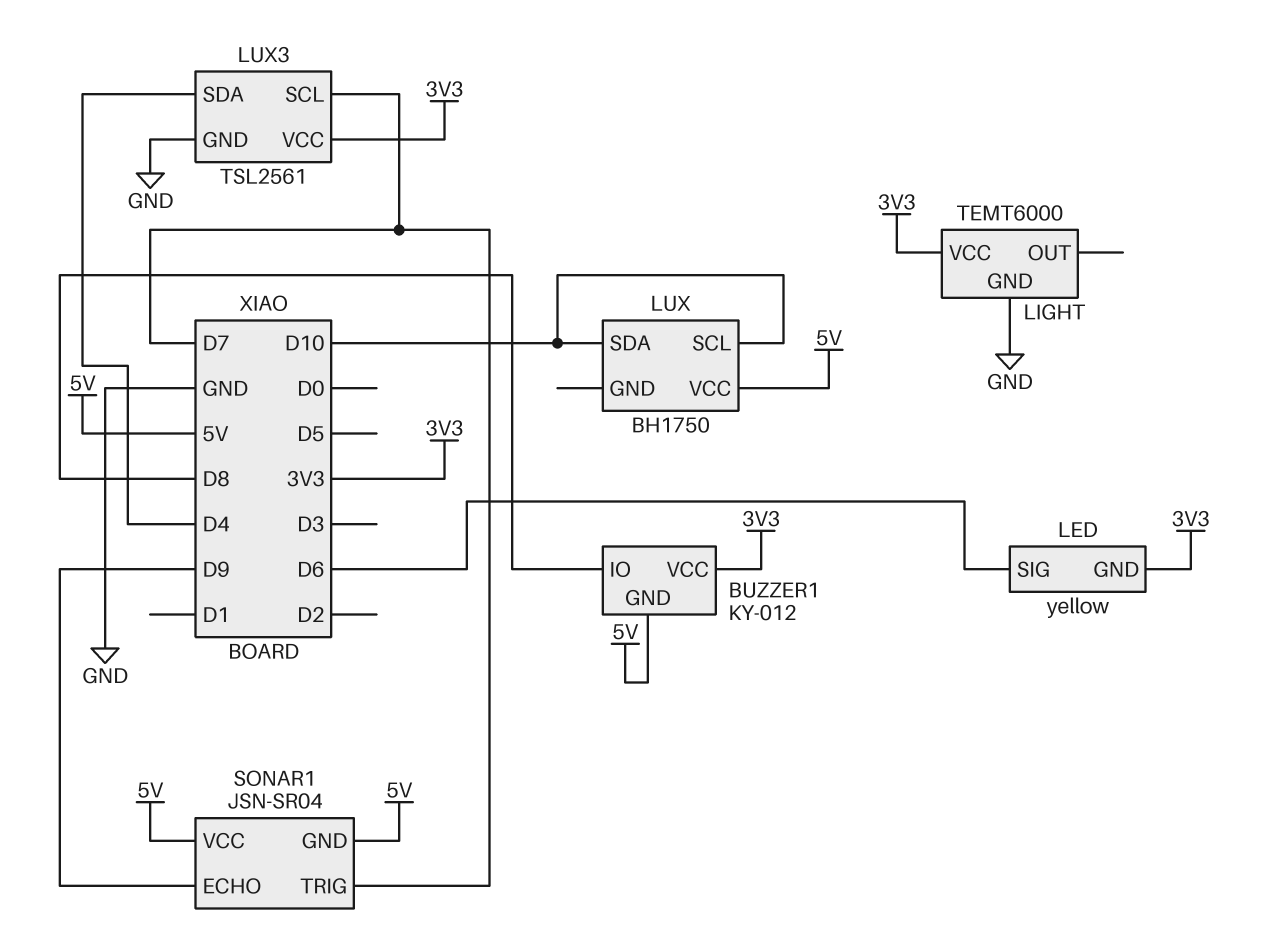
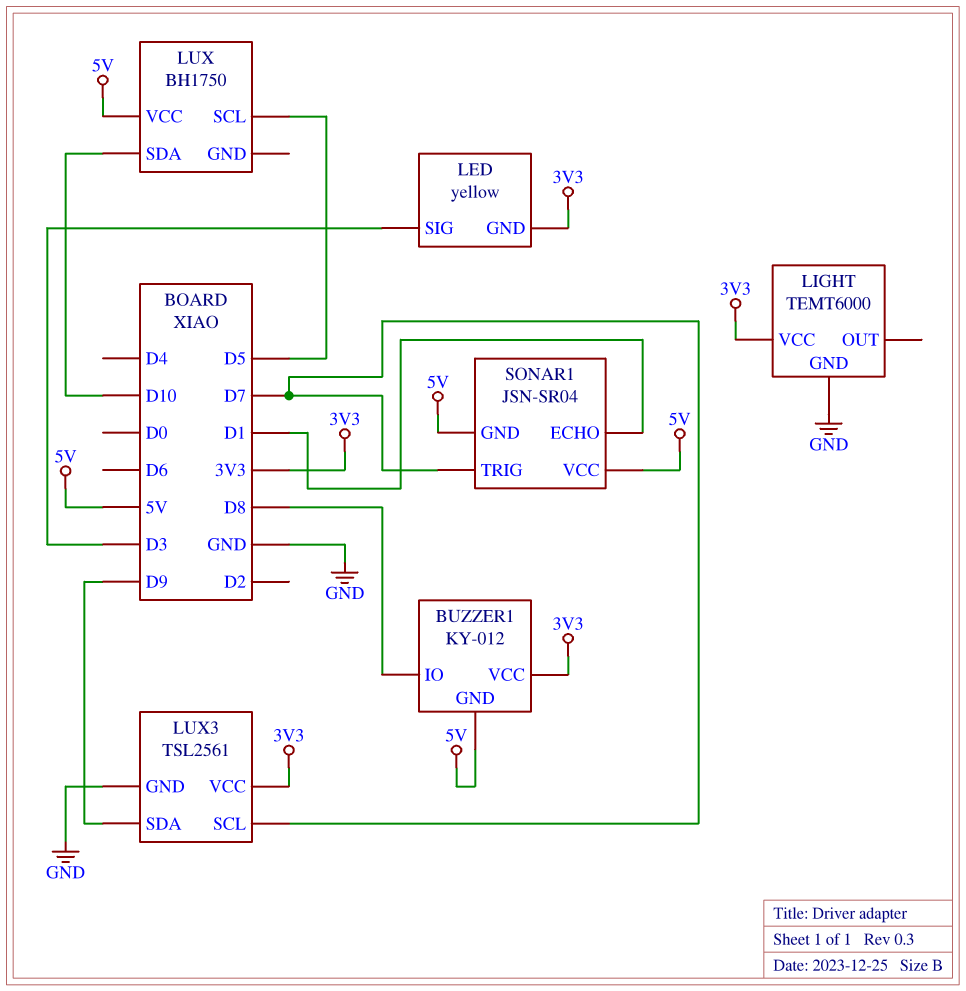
LED pin SIG: D6 -> D3
LUX pin SCL: D10 -> D5
LUX3 pin SDA: D4 -> D9
SONAR1 pin ECHO: D9 -> D1

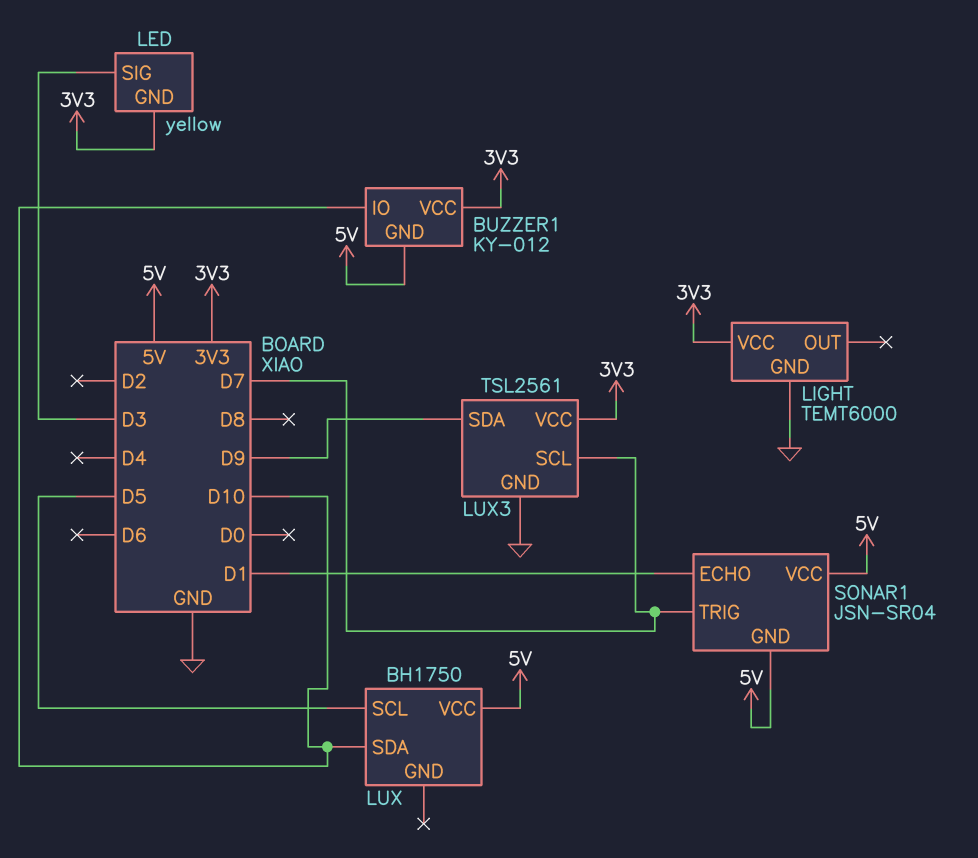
BUZZER1 pin IO: D8 -> D10

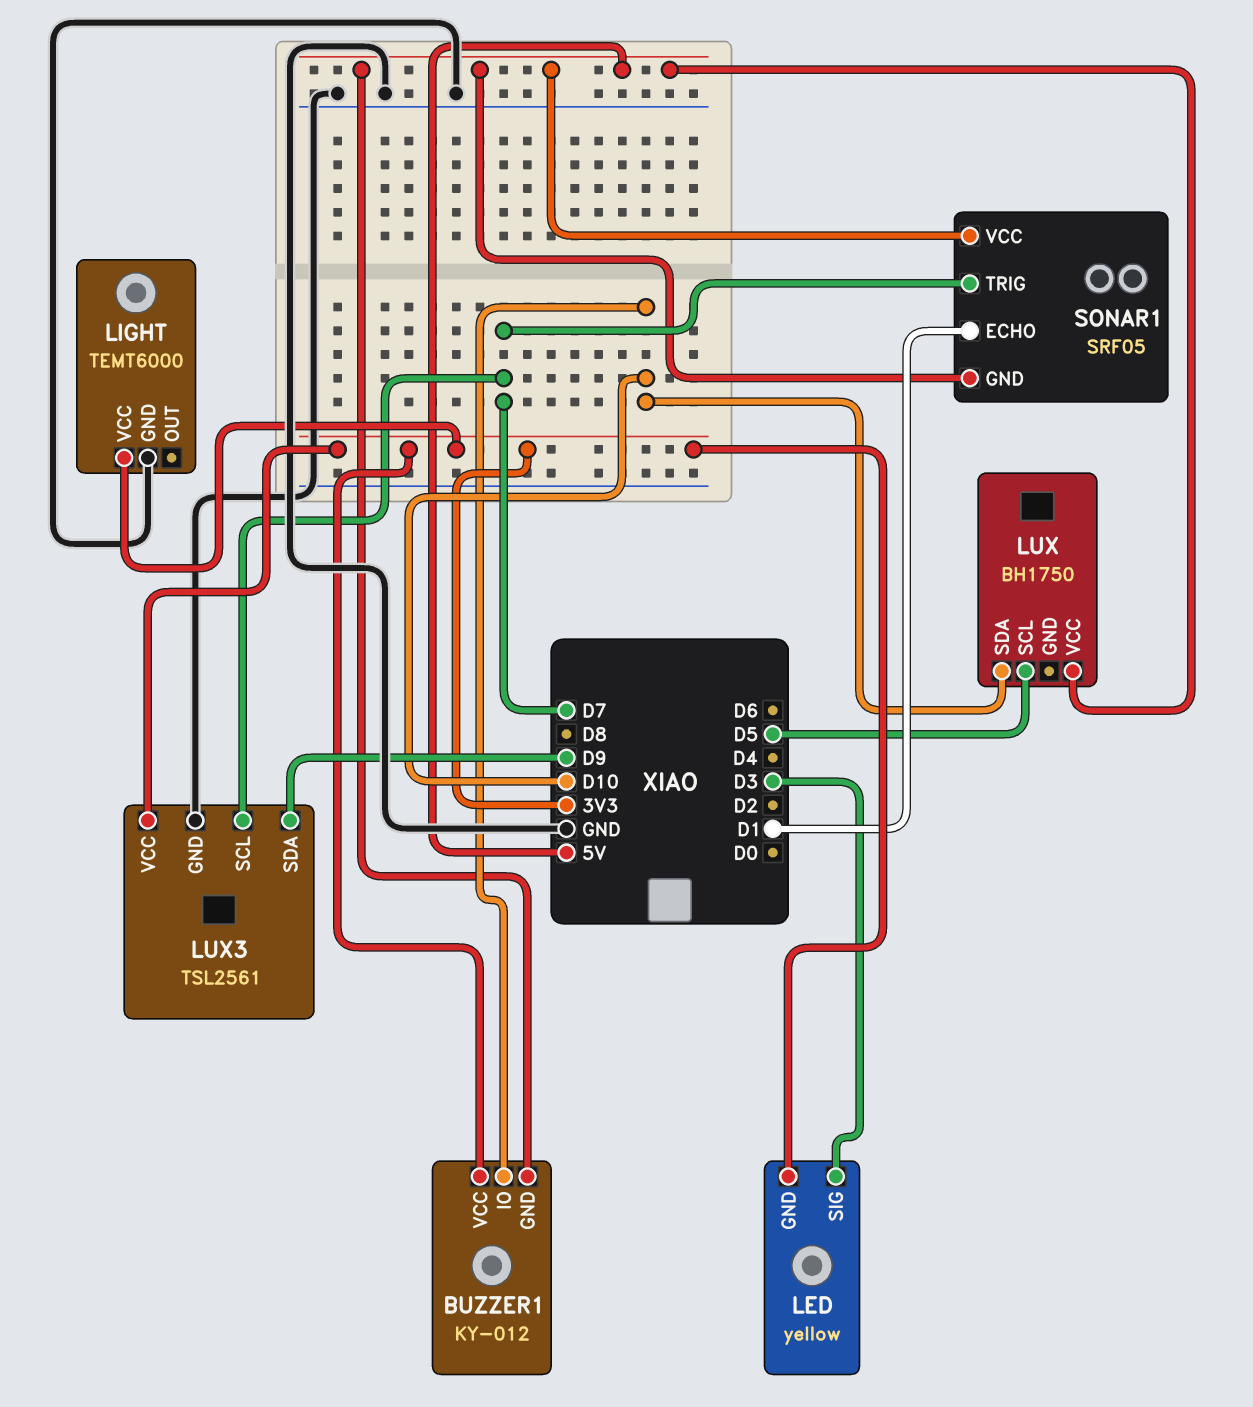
SONAR1: JSN-SR04 -> SRF05

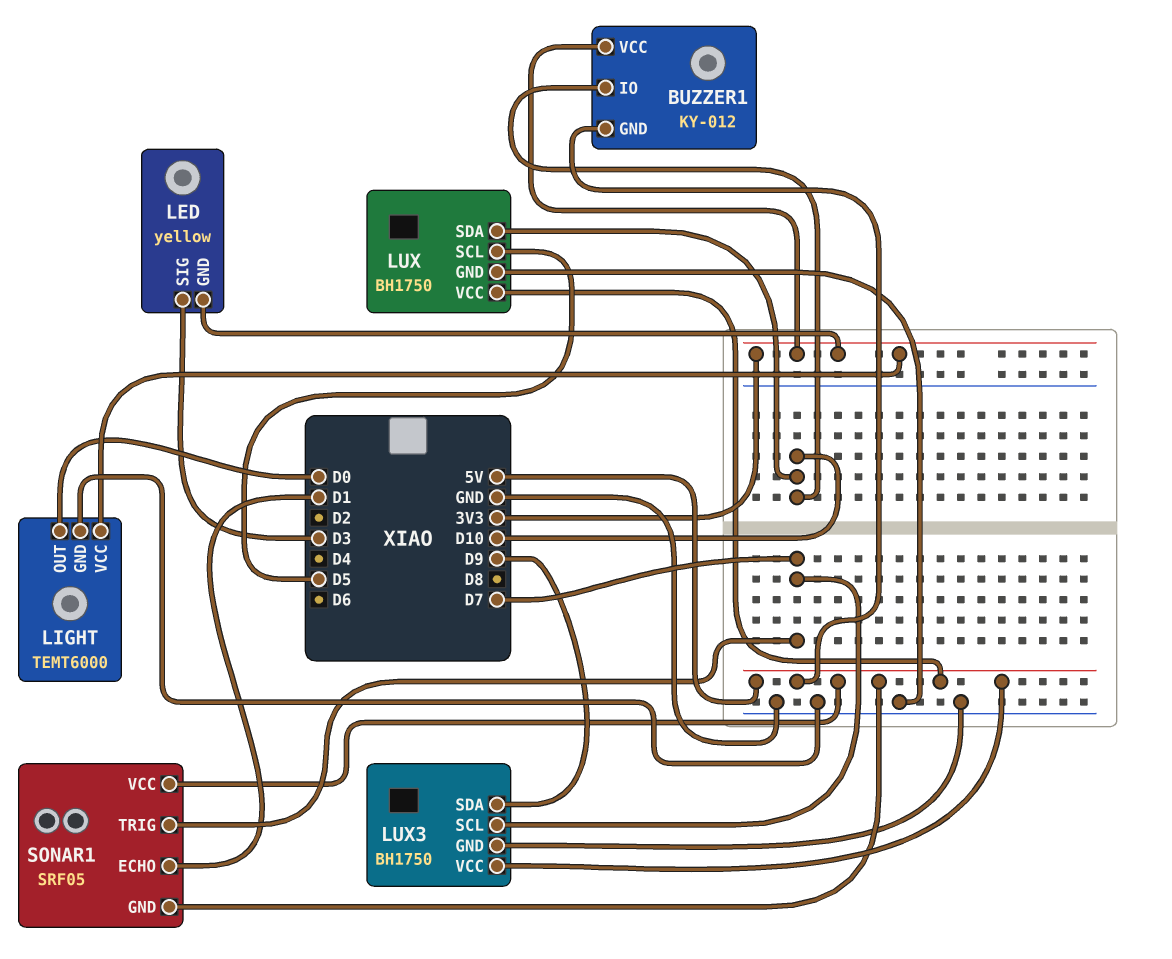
LIGHT pin OUT: none -> D0
LUX pin GND: none -> GND
LUX3: TSL2561 -> BH1750
LUX3 pin VCC: 3V3 -> 5V

